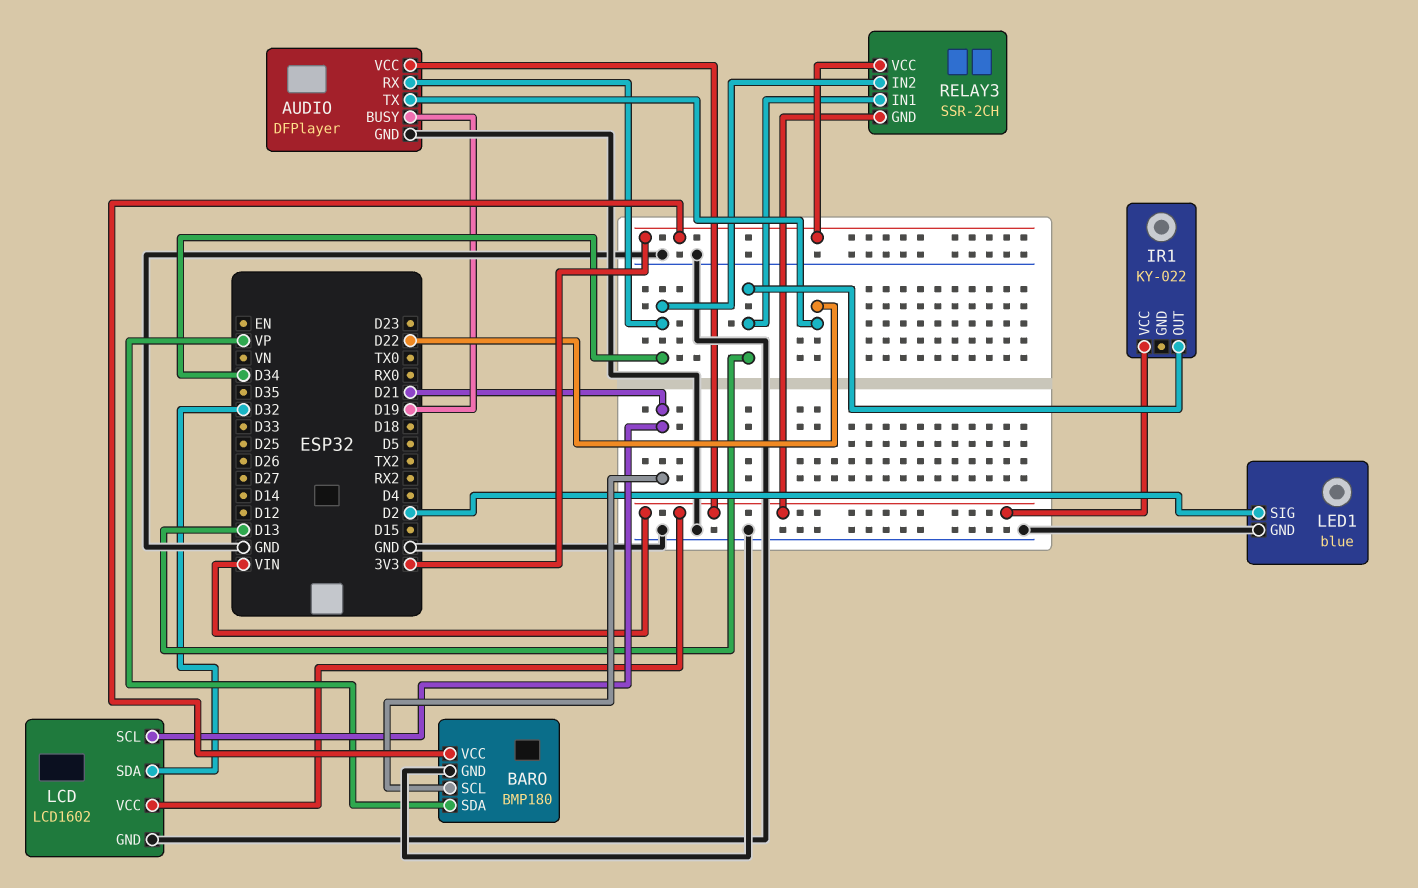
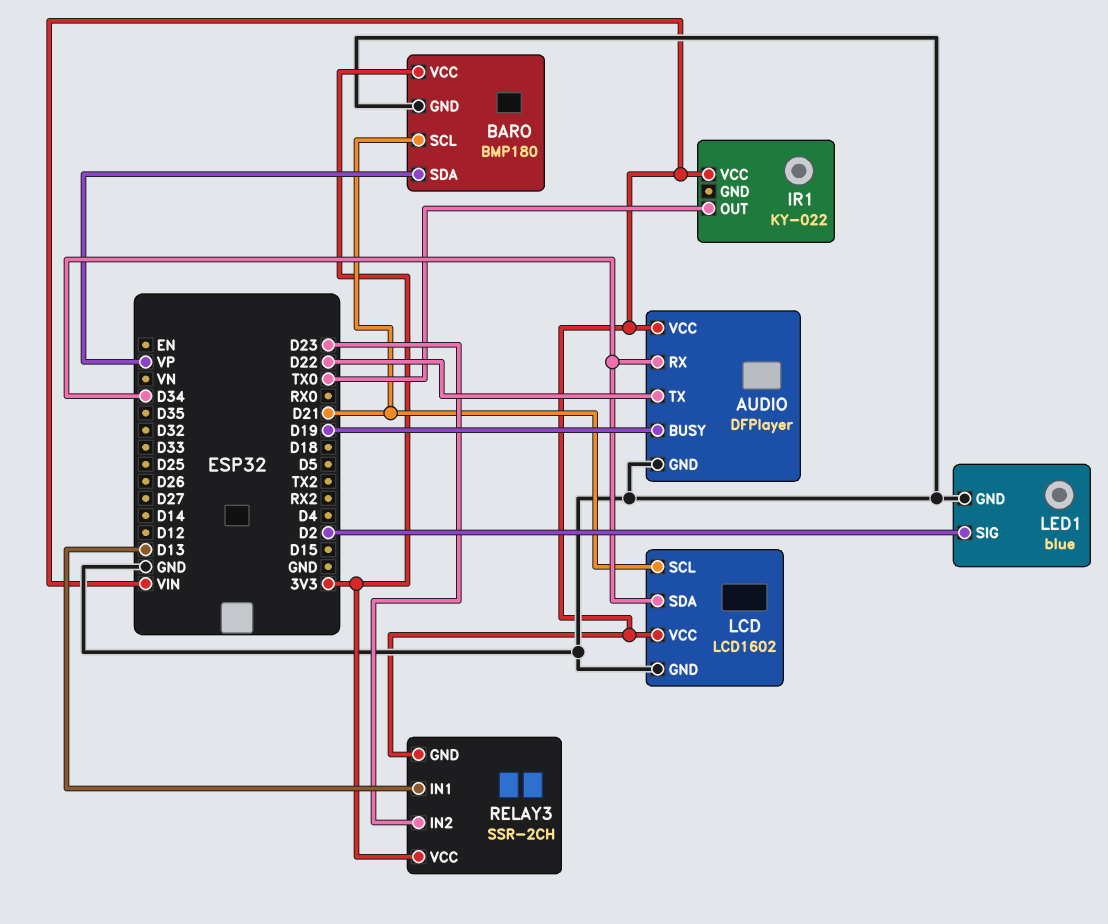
IR1 pin OUT: D13 -> TX0
LCD pin SDA: D32 -> D34
RELAY3 pin IN2: D34 -> D23

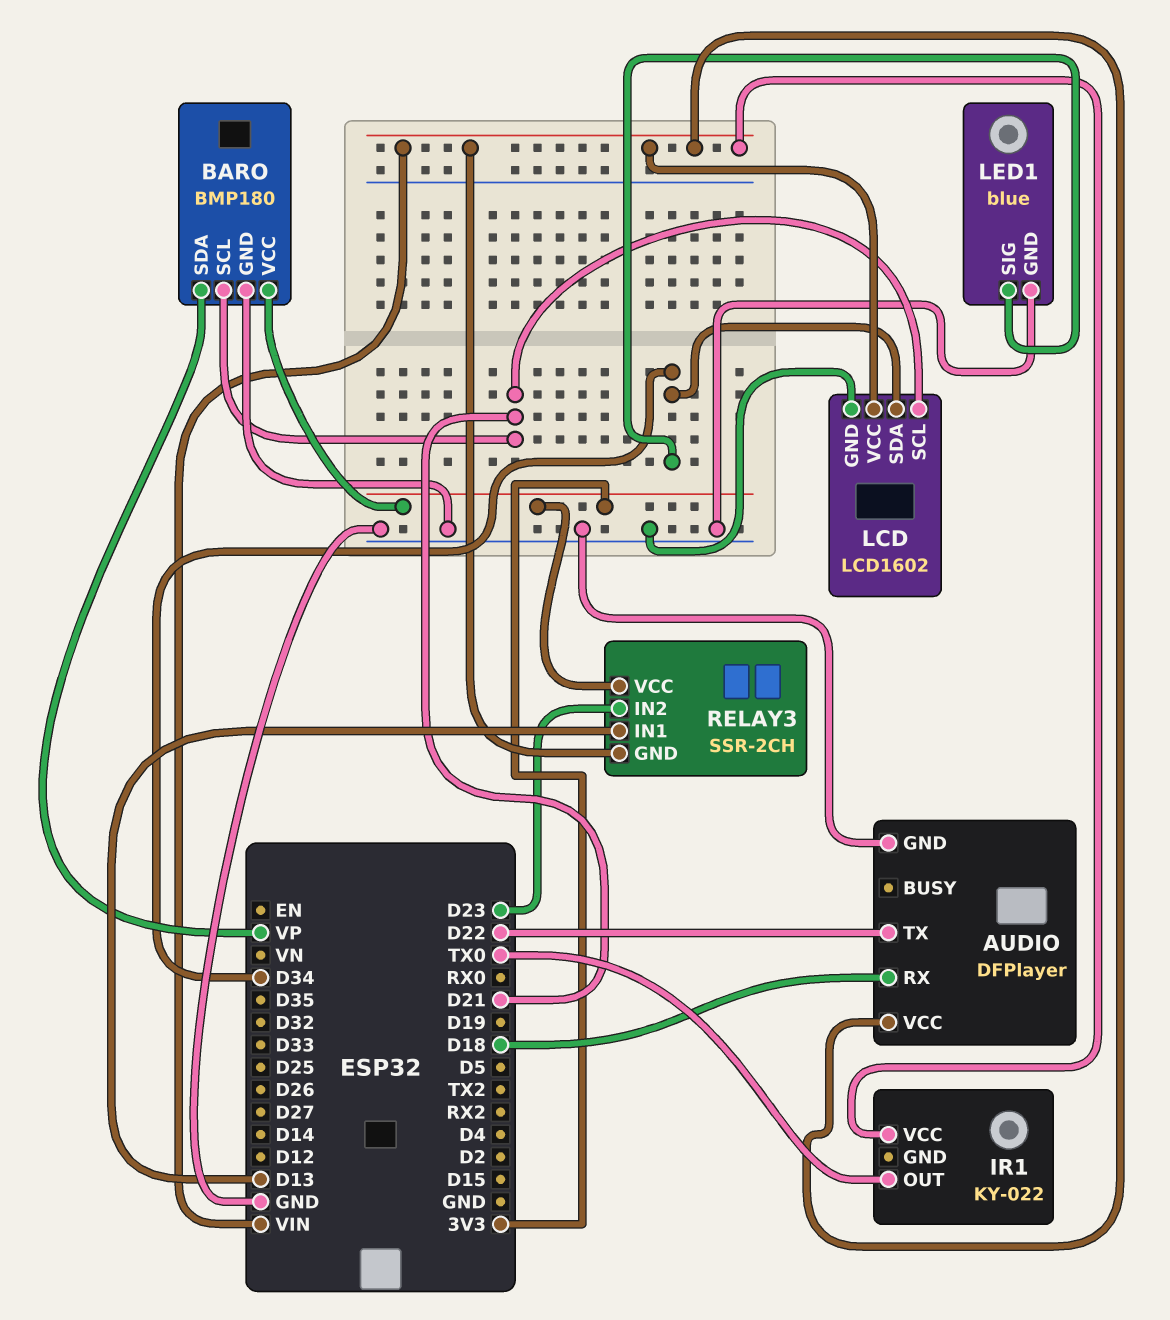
AUDIO pin BUSY: D19 -> none
AUDIO pin RX: D34 -> D18
LED1 pin SIG: D2 -> D34

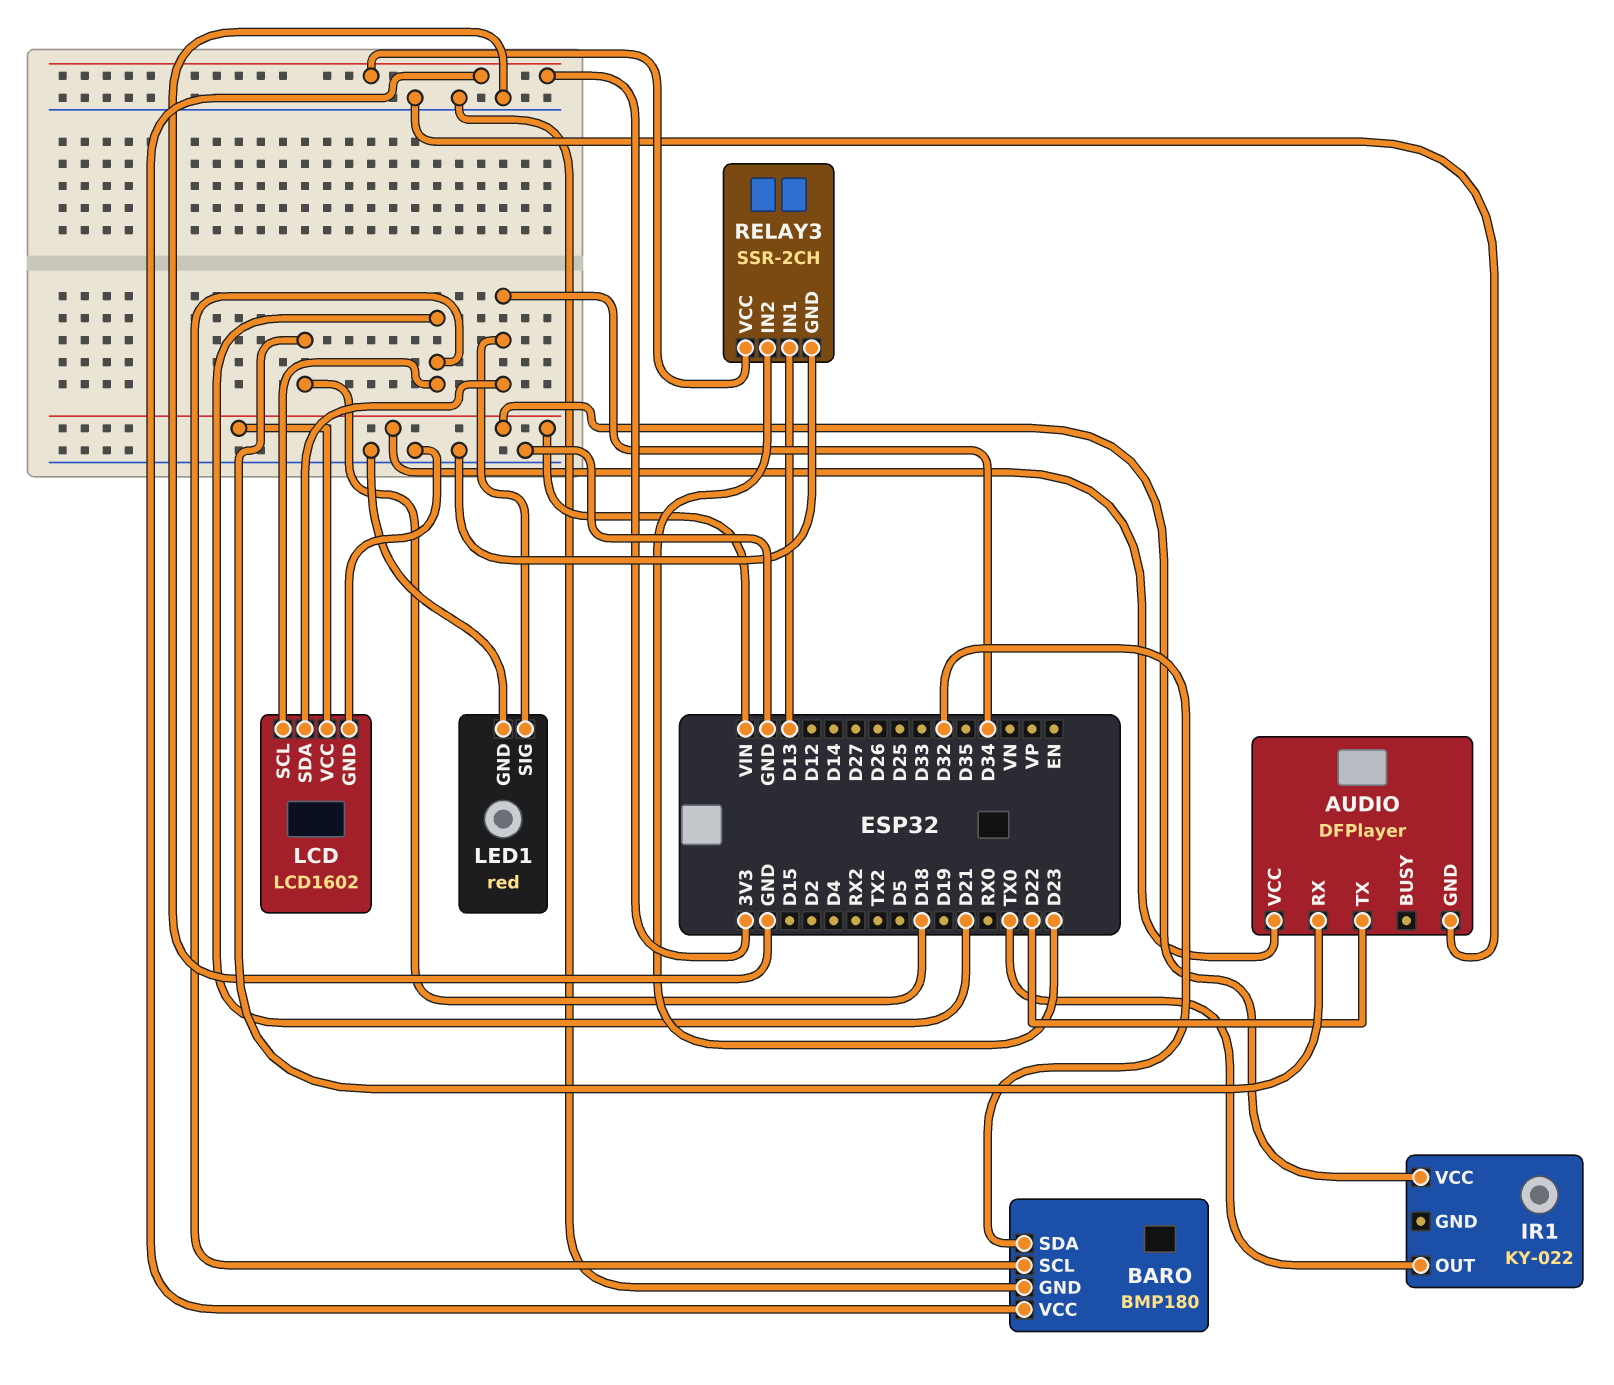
BARO pin SDA: VP -> D32
LED1: blue -> red
RELAY3 pin GND: VIN -> GND

